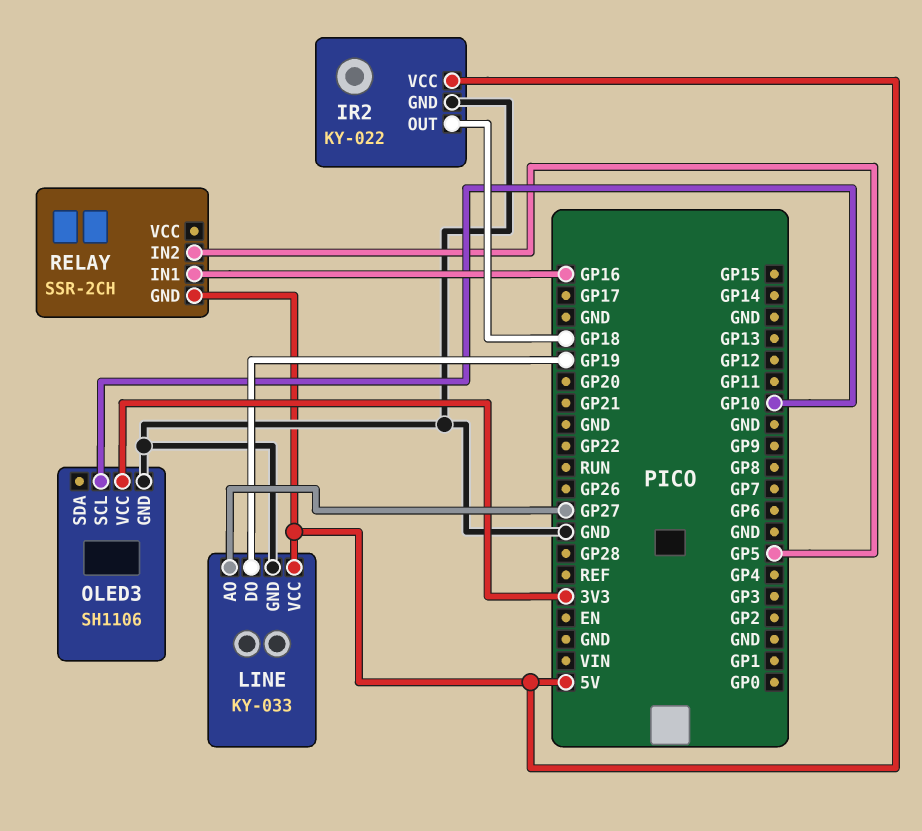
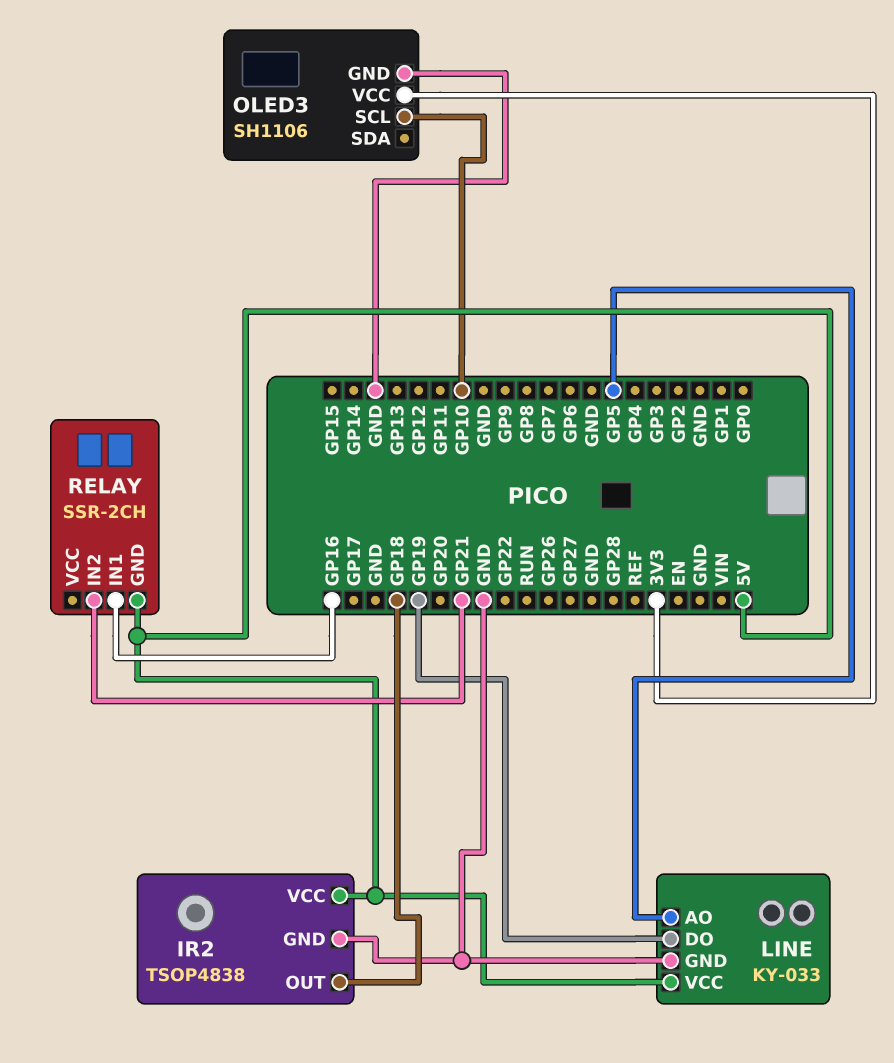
IR2: KY-022 -> TSOP4838
LINE pin AO: GP27 -> GP5
RELAY pin IN2: GP5 -> GP21

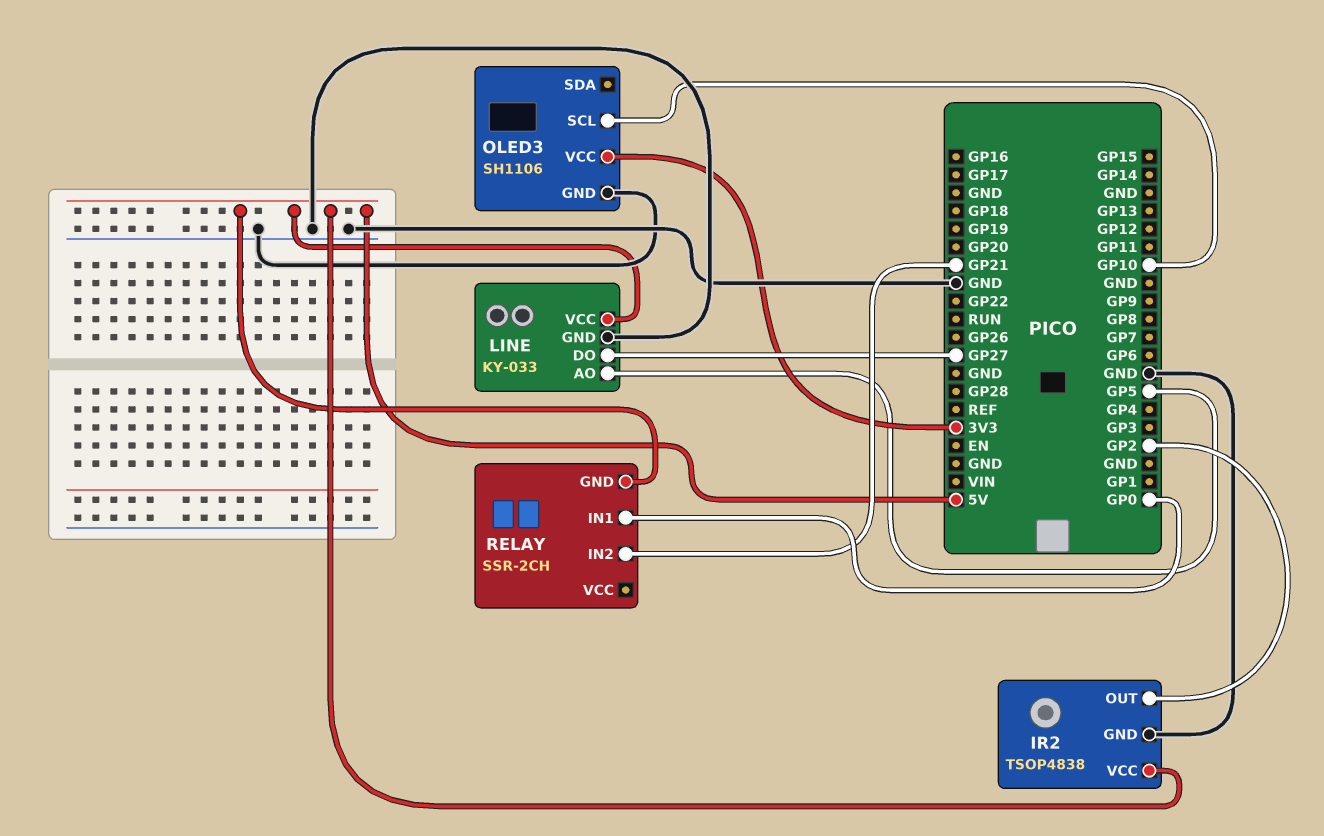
IR2 pin OUT: GP18 -> GP2
LINE pin DO: GP19 -> GP27
RELAY pin IN1: GP16 -> GP0

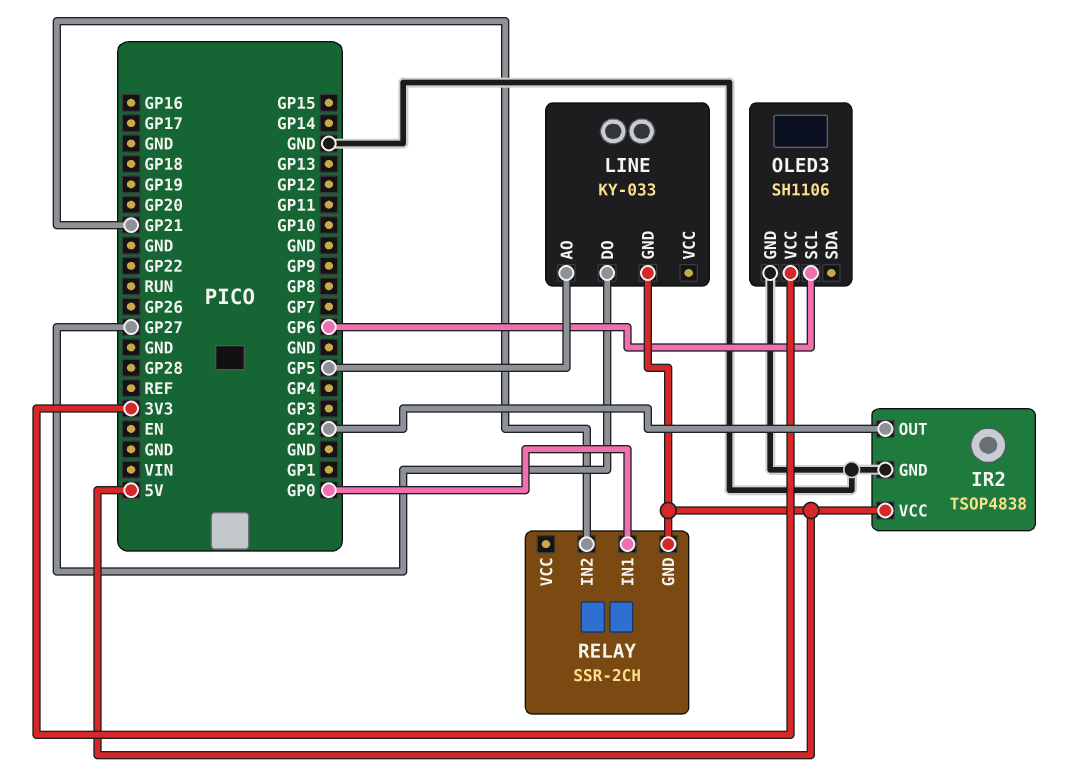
LINE pin GND: GND -> 5V
LINE pin VCC: 5V -> none
OLED3 pin SCL: GP10 -> GP6

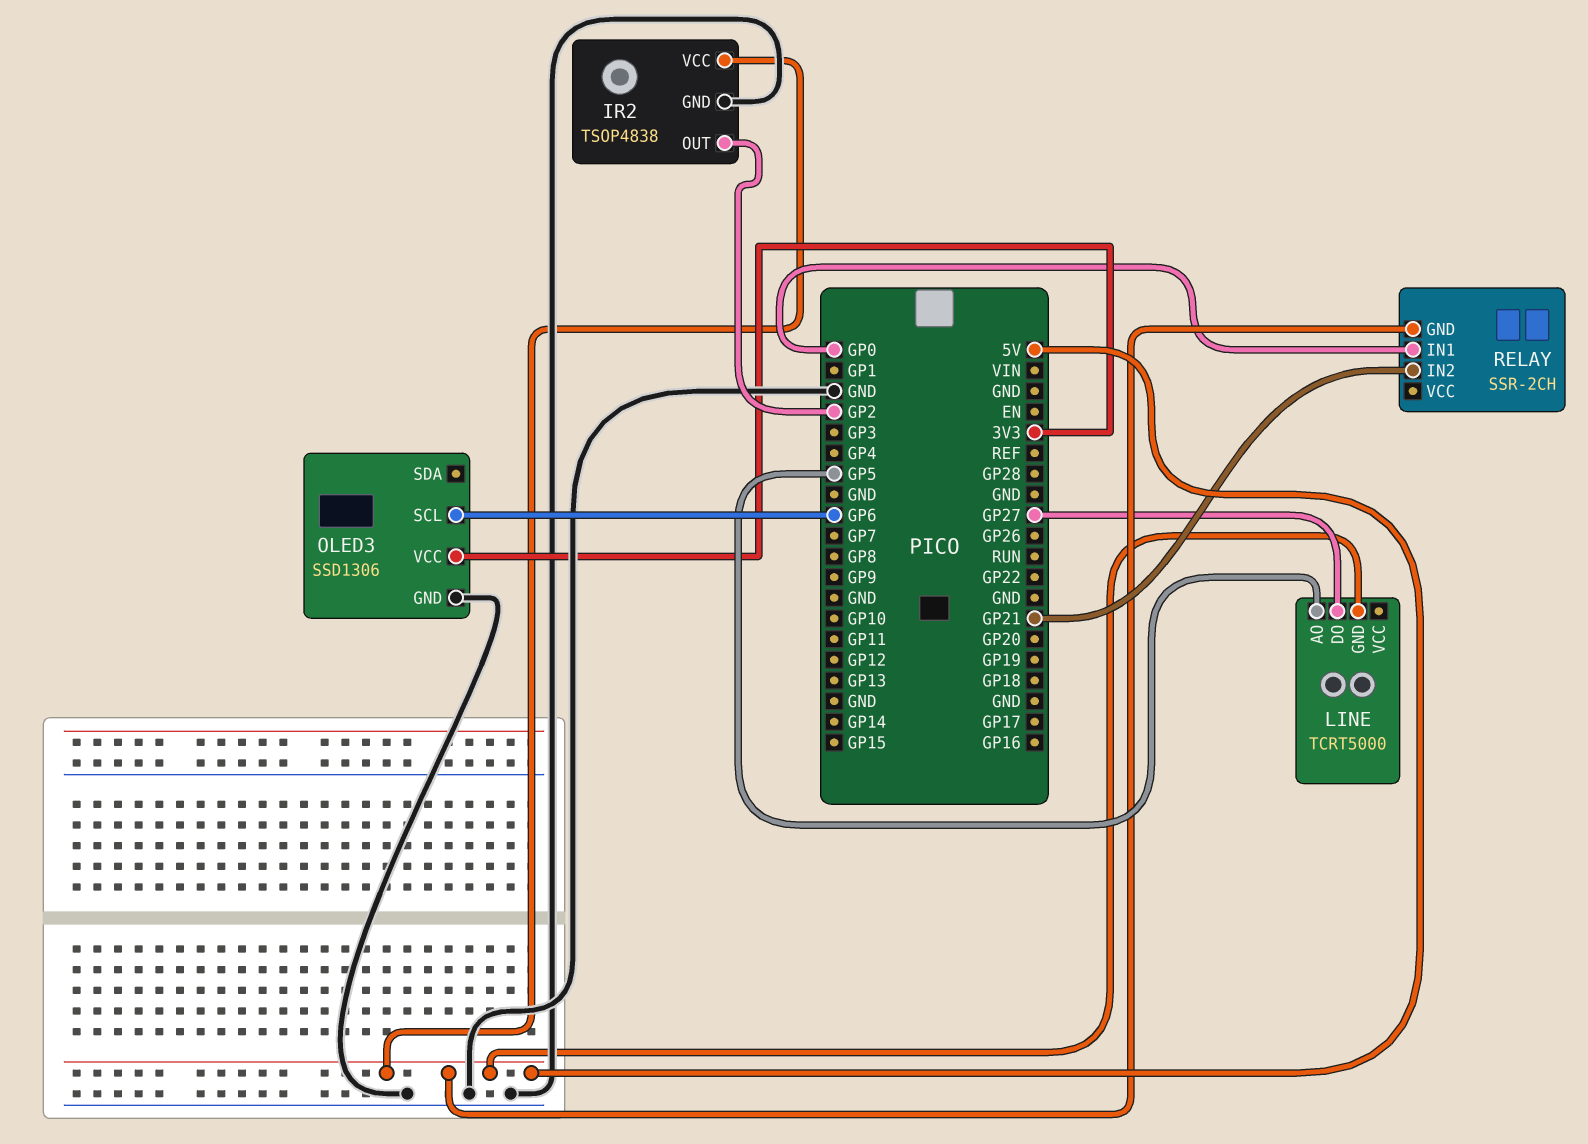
LINE: KY-033 -> TCRT5000
OLED3: SH1106 -> SSD1306

